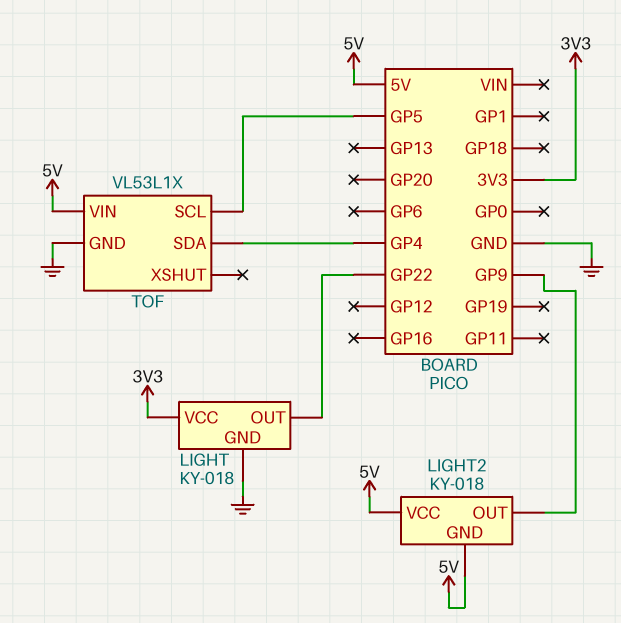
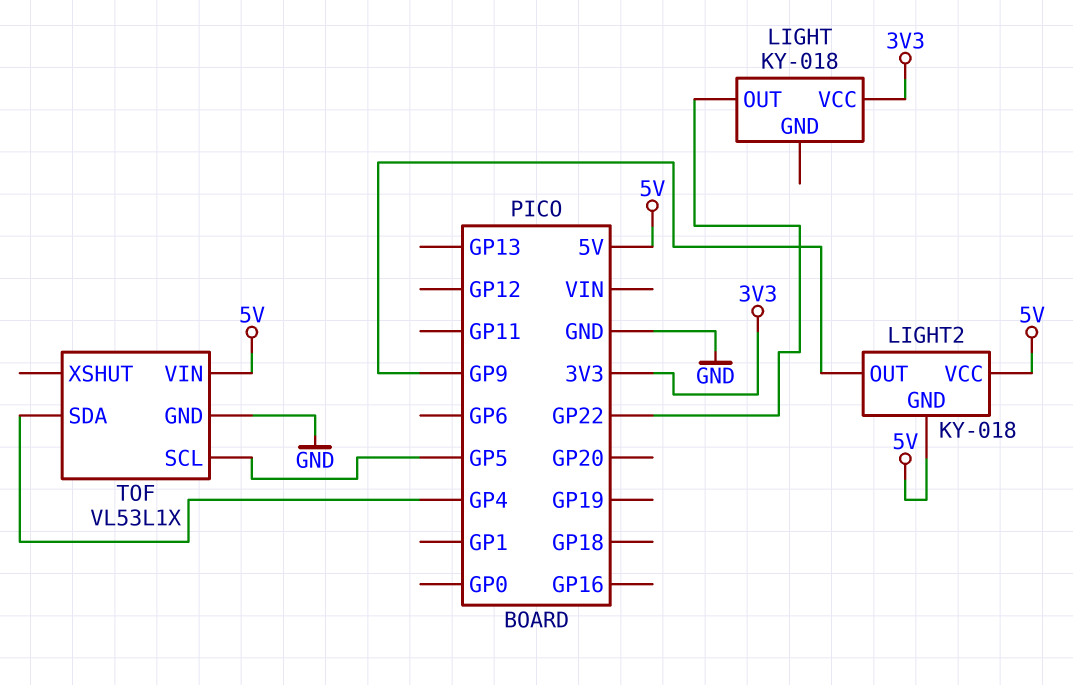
LIGHT pin GND: GND -> none

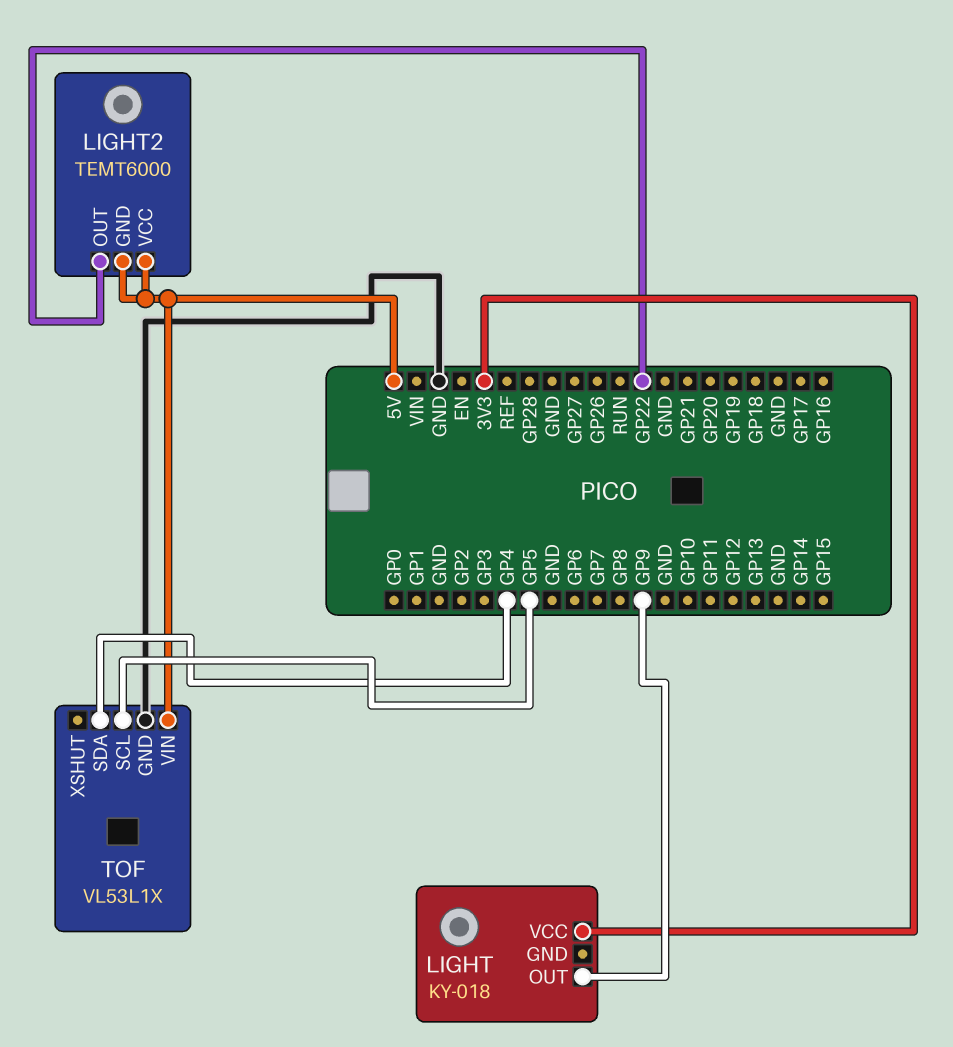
LIGHT pin OUT: GP22 -> GP9
LIGHT2: KY-018 -> TEMT6000
LIGHT2 pin OUT: GP9 -> GP22

